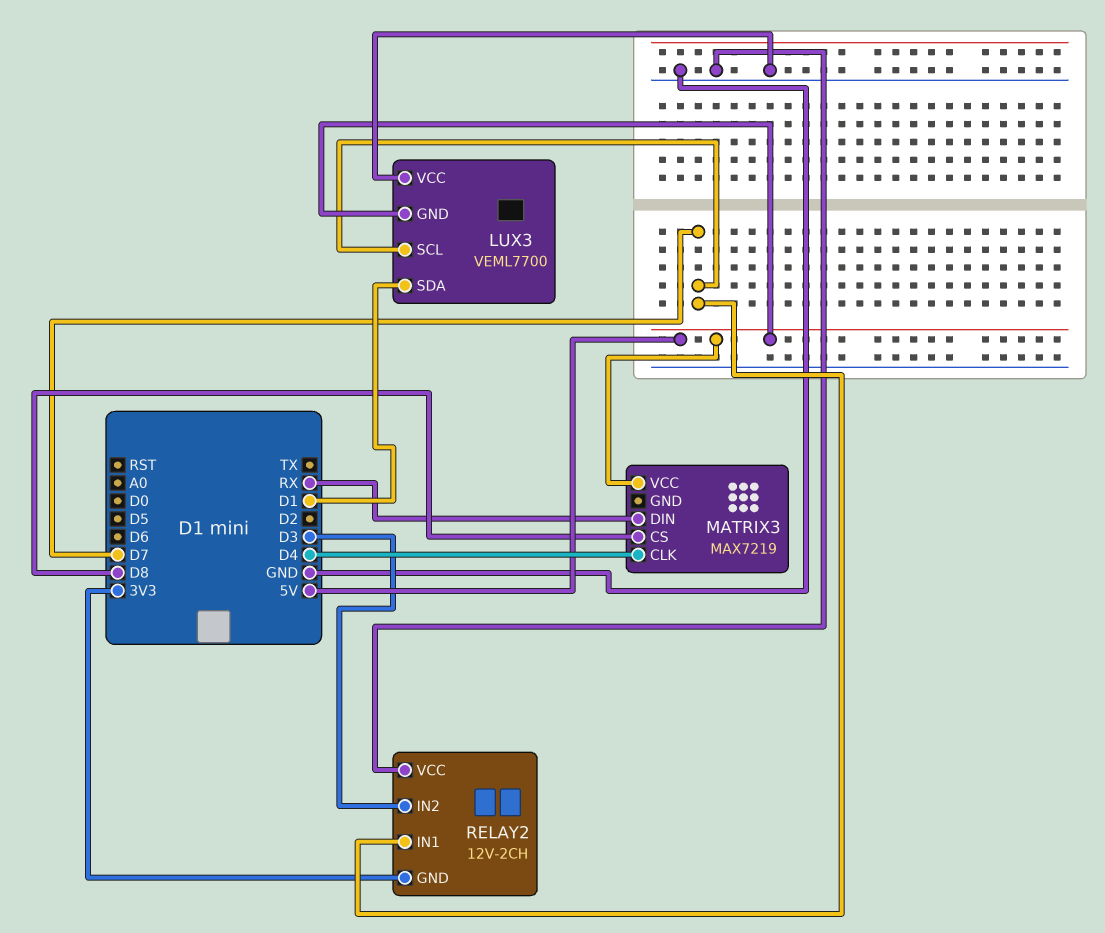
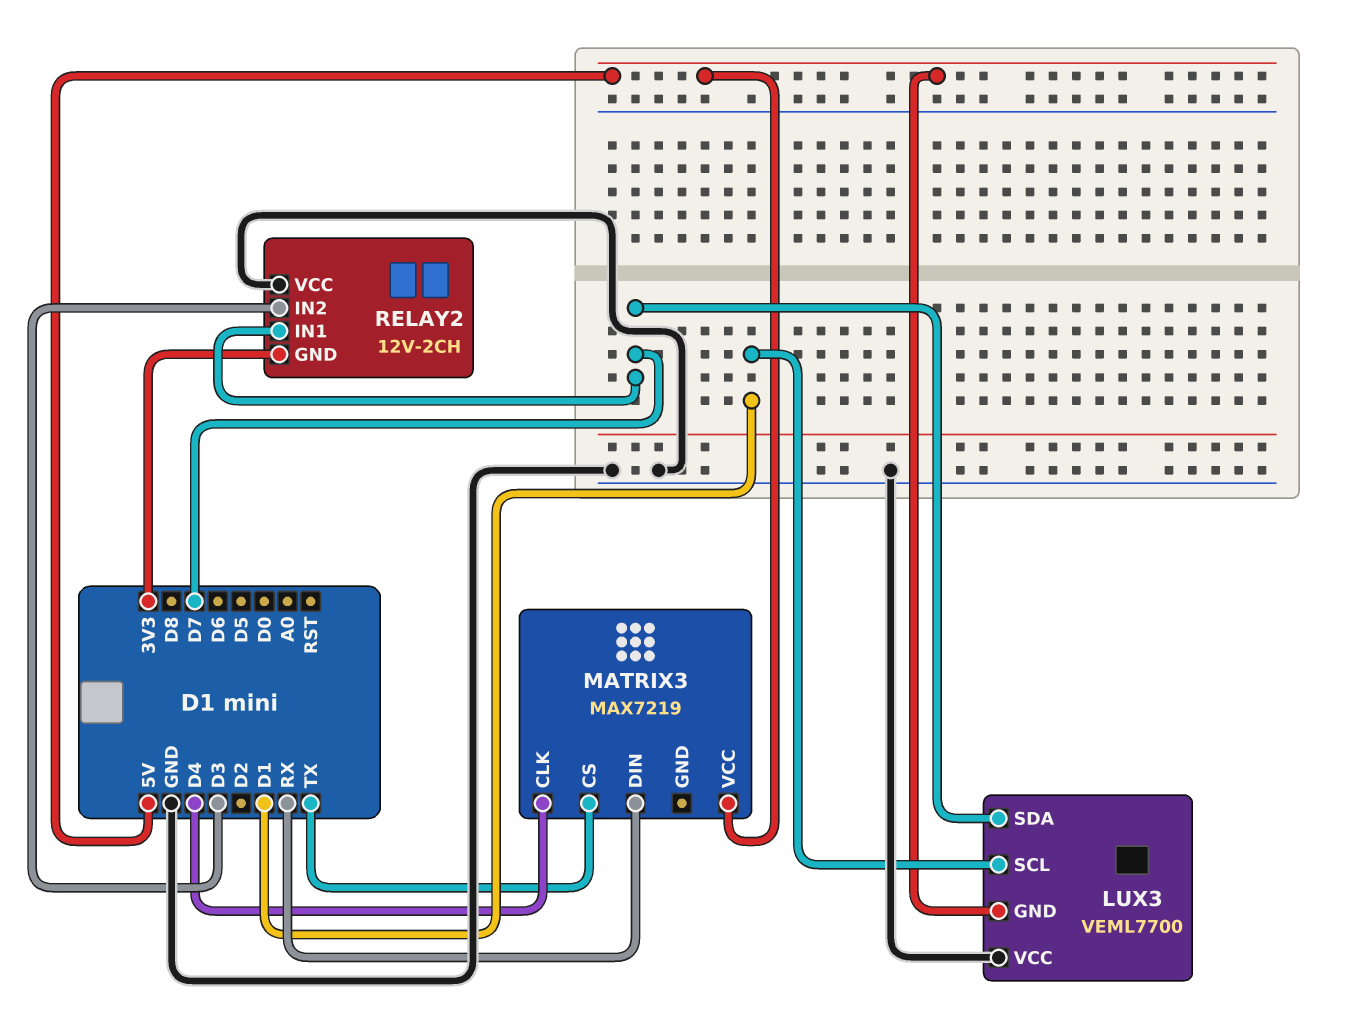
LUX3 pin SCL: D7 -> D1
LUX3 pin SDA: D1 -> D7
MATRIX3 pin CS: D8 -> TX

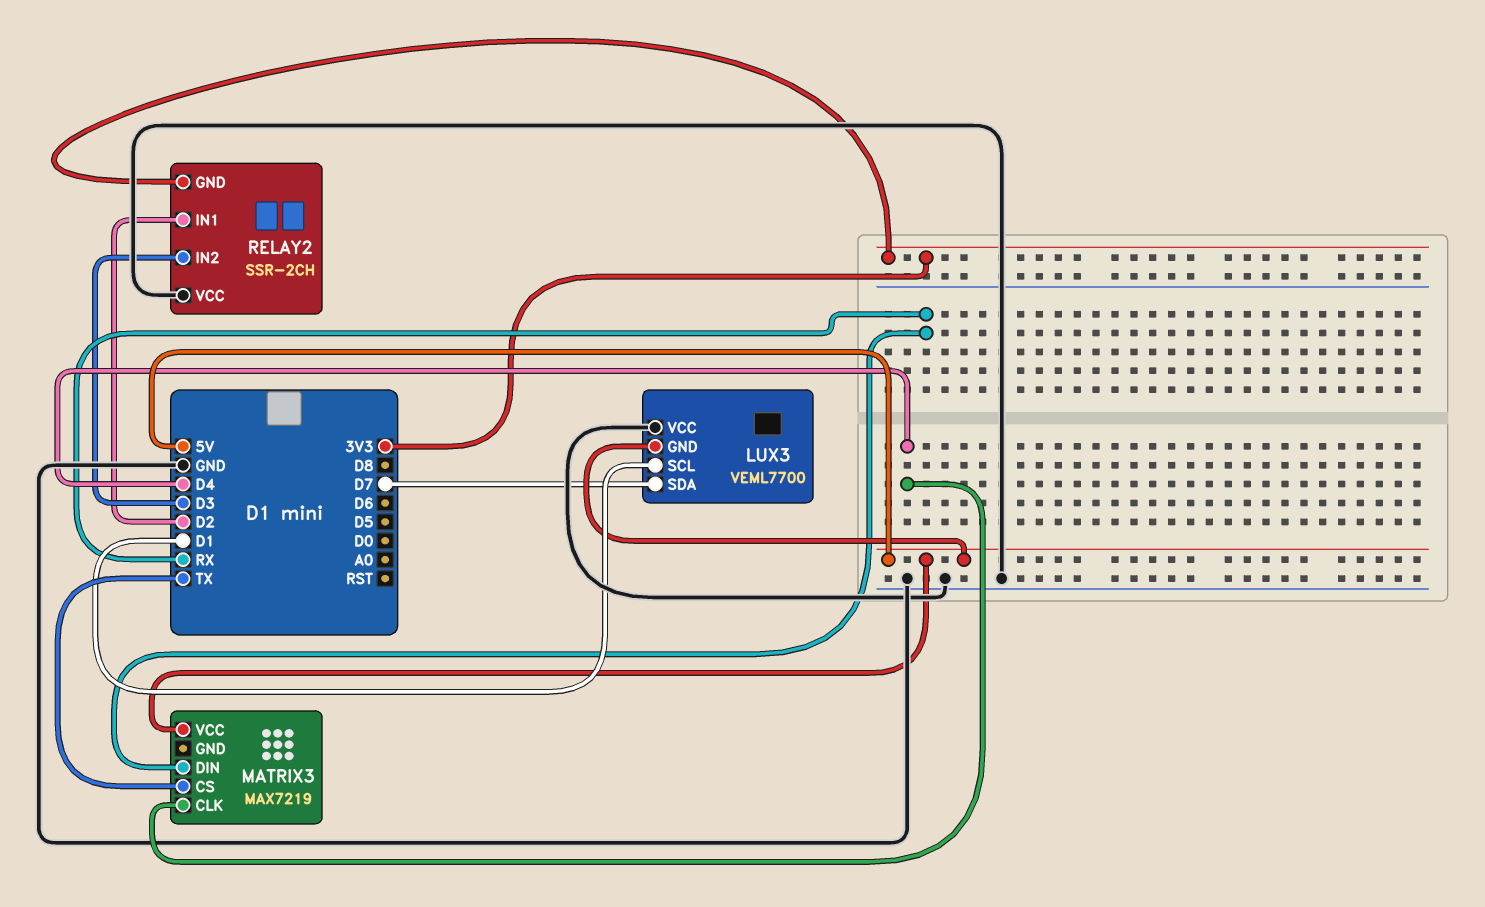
RELAY2: 12V-2CH -> SSR-2CH
RELAY2 pin IN1: D7 -> D2

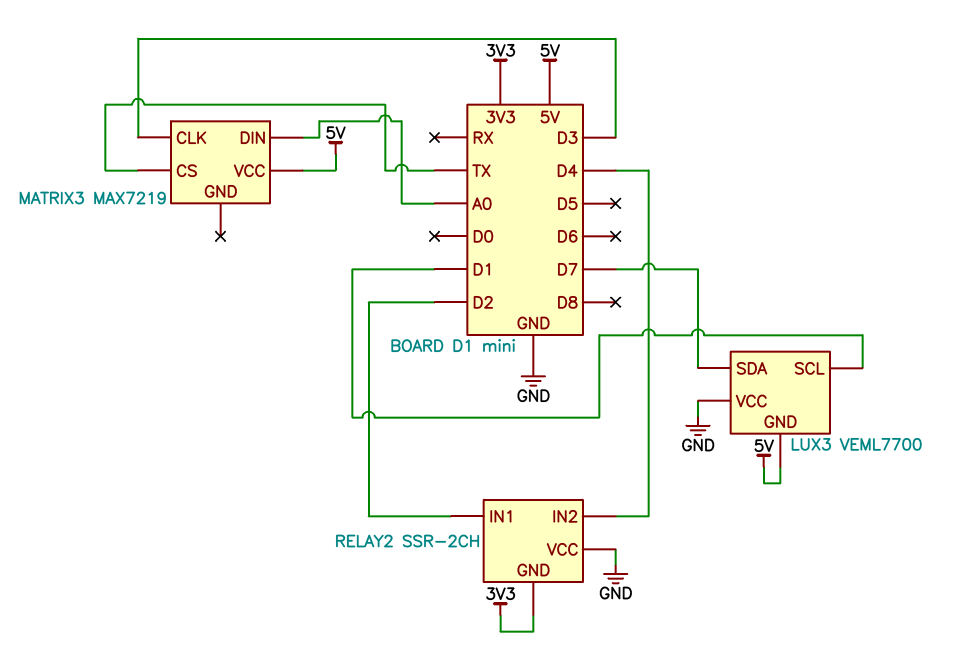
MATRIX3 pin CLK: D4 -> D3
MATRIX3 pin DIN: RX -> A0
RELAY2 pin IN2: D3 -> D4

